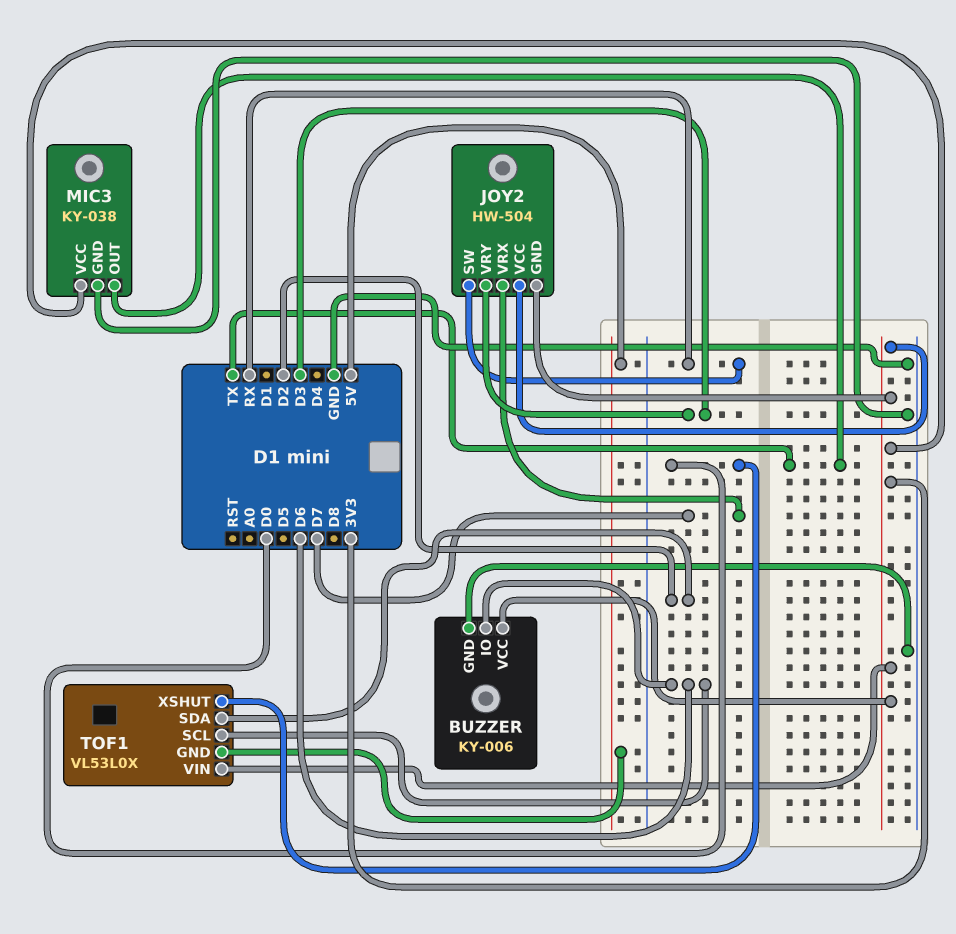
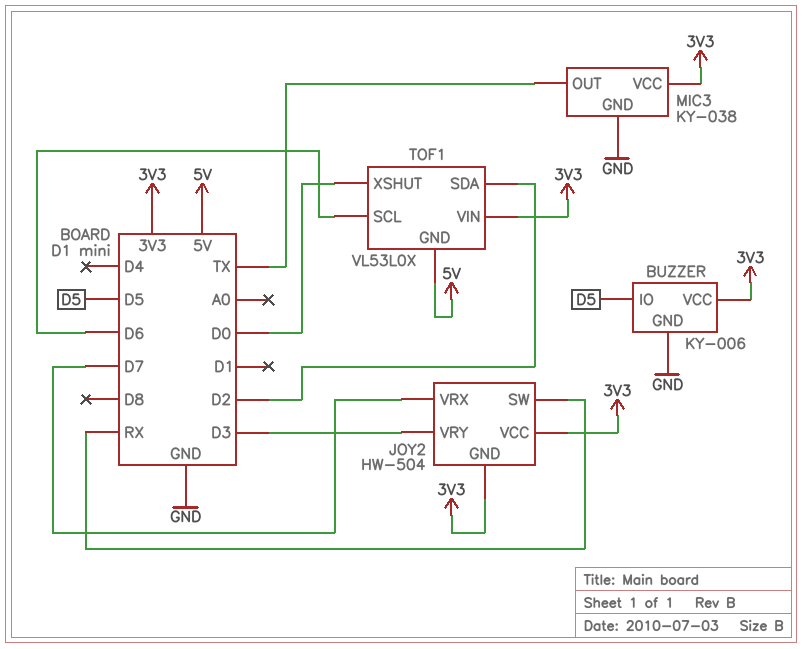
BUZZER pin IO: D6 -> D5

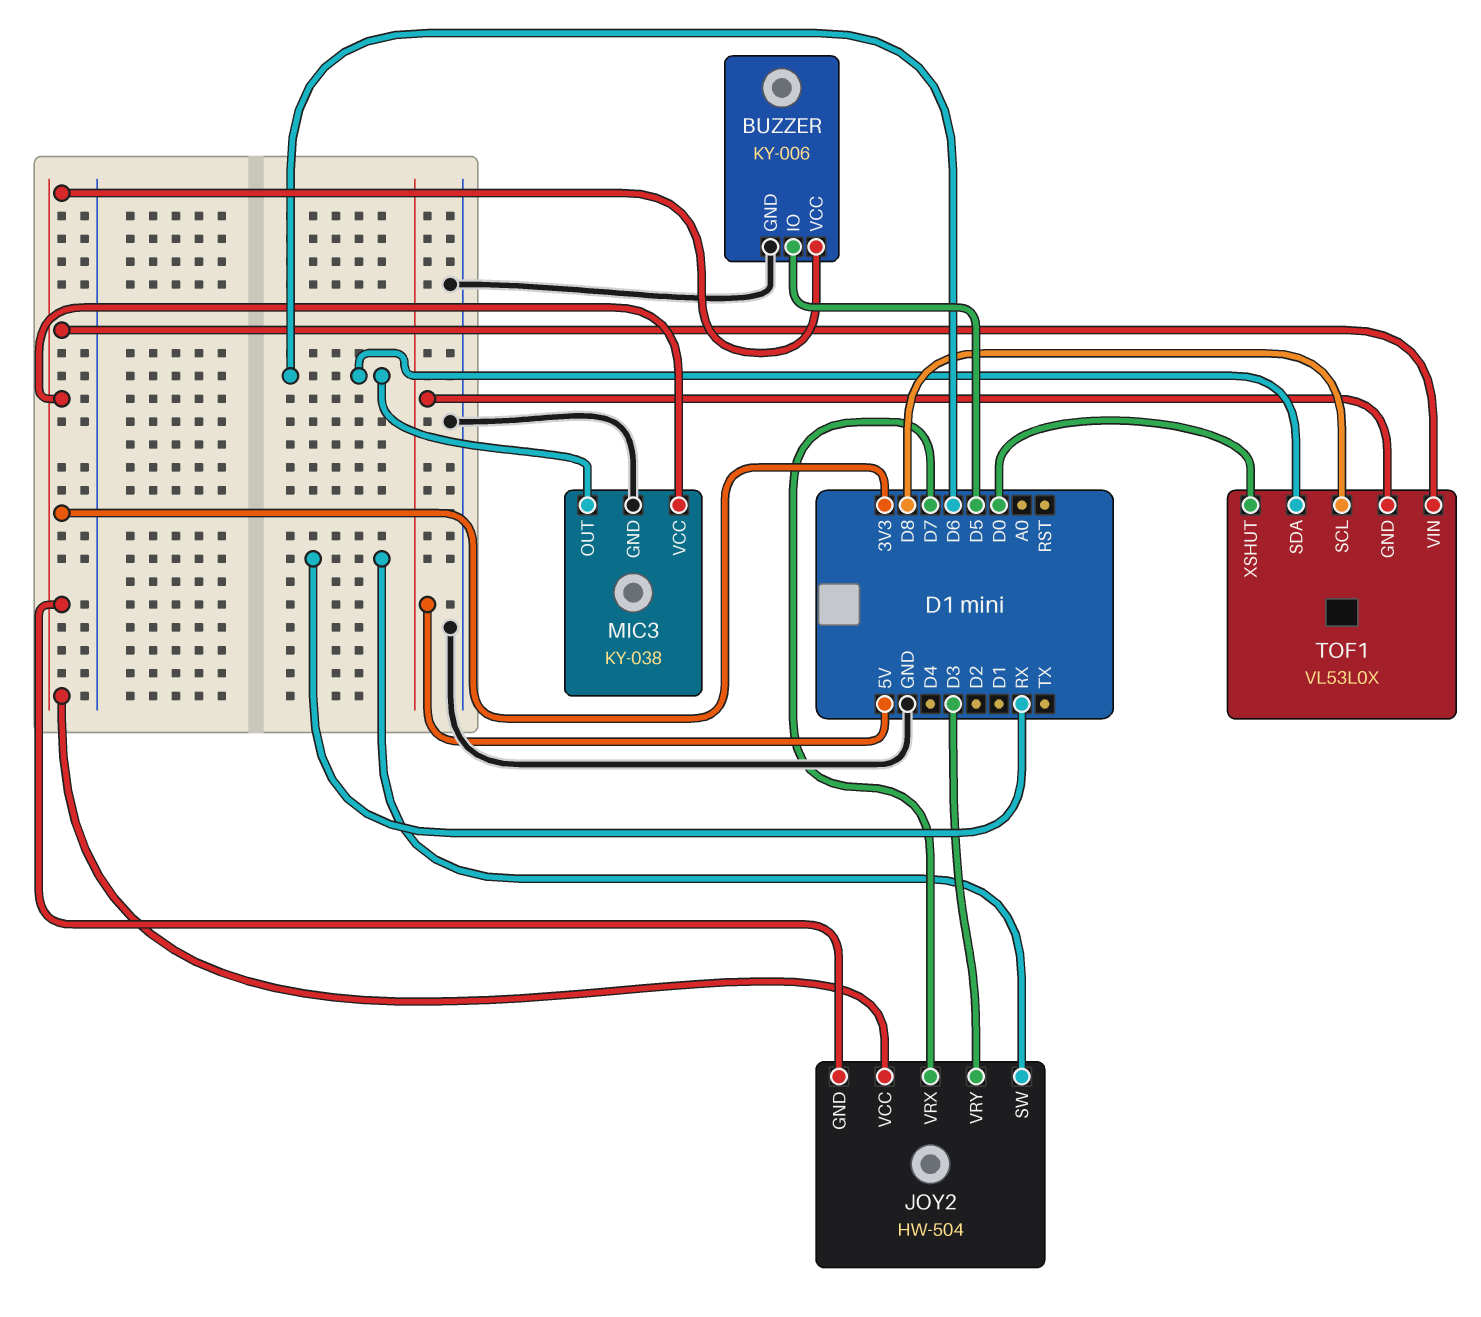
MIC3 pin OUT: TX -> D6
TOF1 pin SCL: D6 -> D8
TOF1 pin SDA: D2 -> D6

